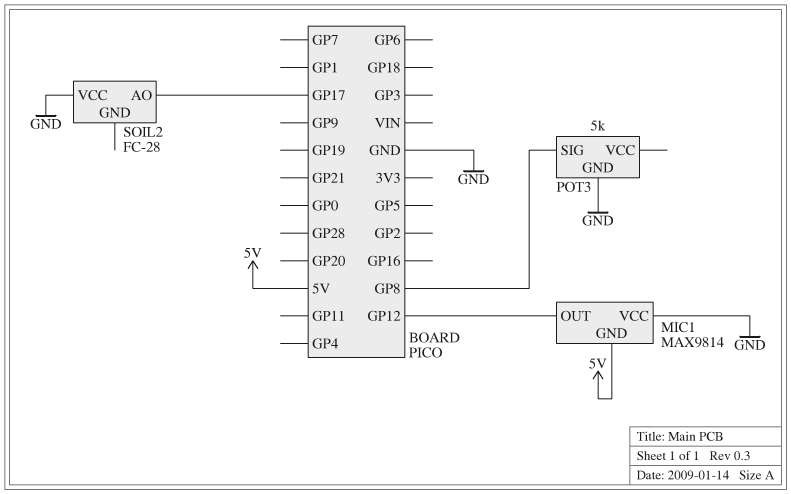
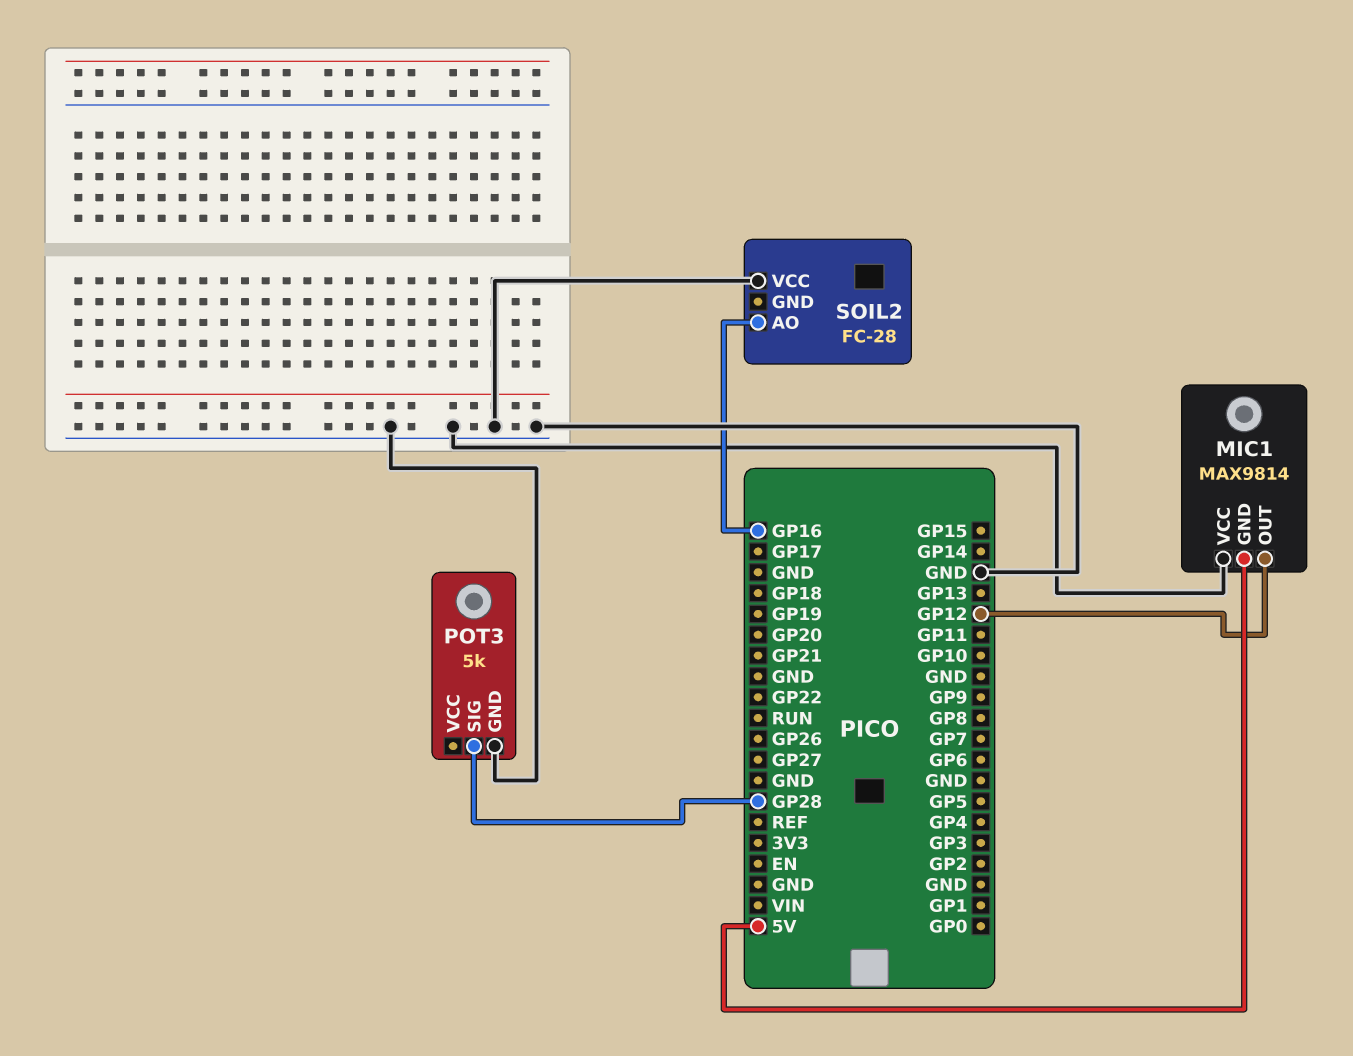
POT3 pin SIG: GP8 -> GP28
SOIL2 pin AO: GP17 -> GP16

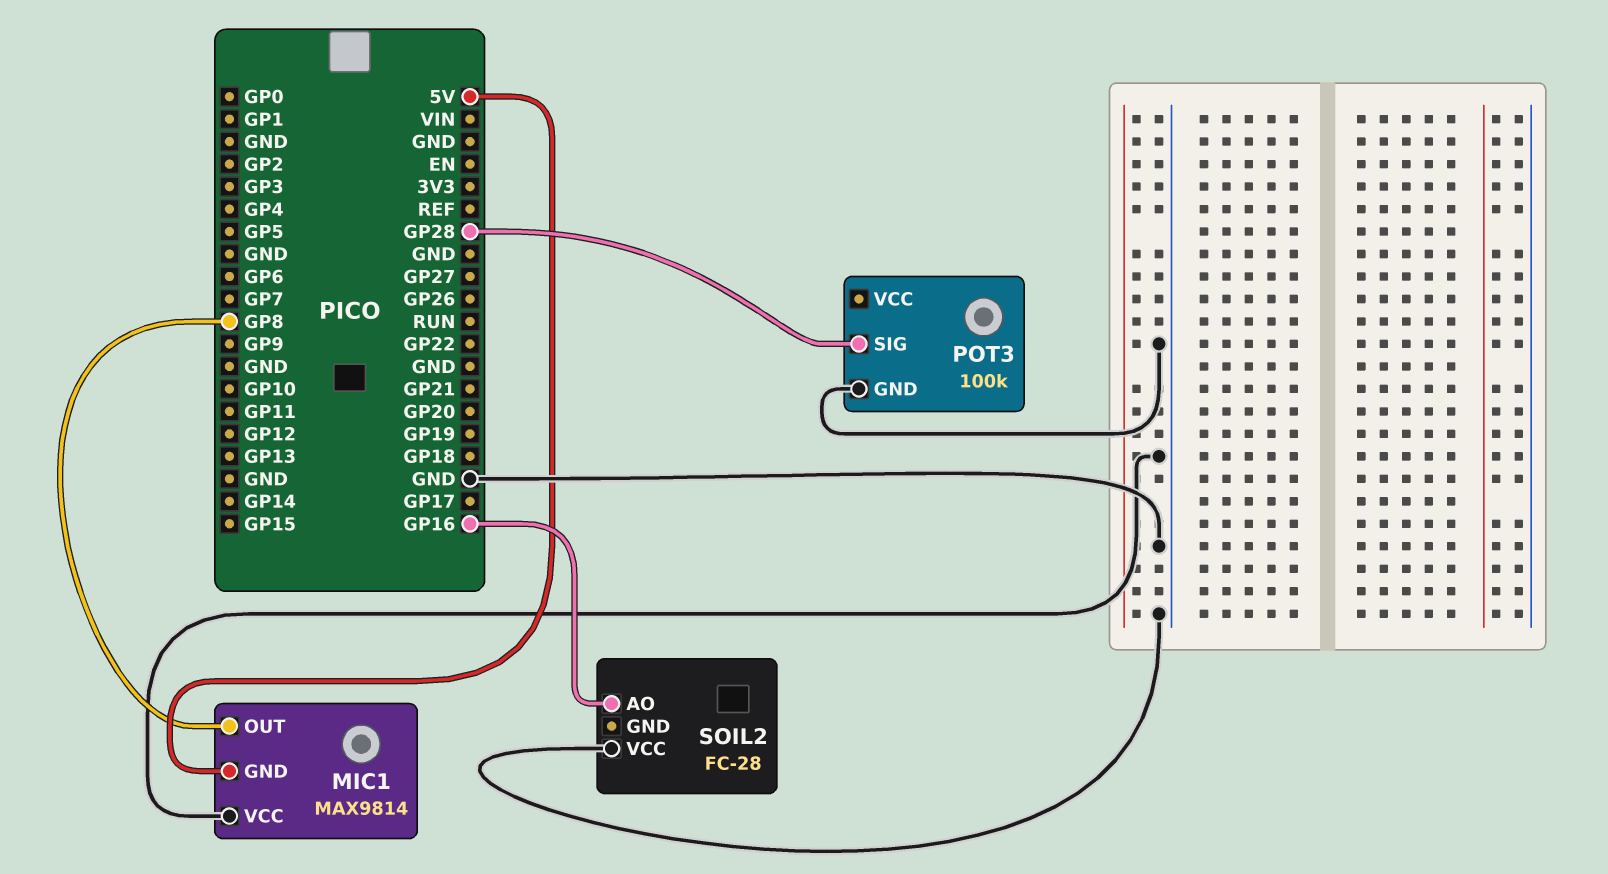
MIC1 pin OUT: GP12 -> GP8
POT3: 5k -> 100k

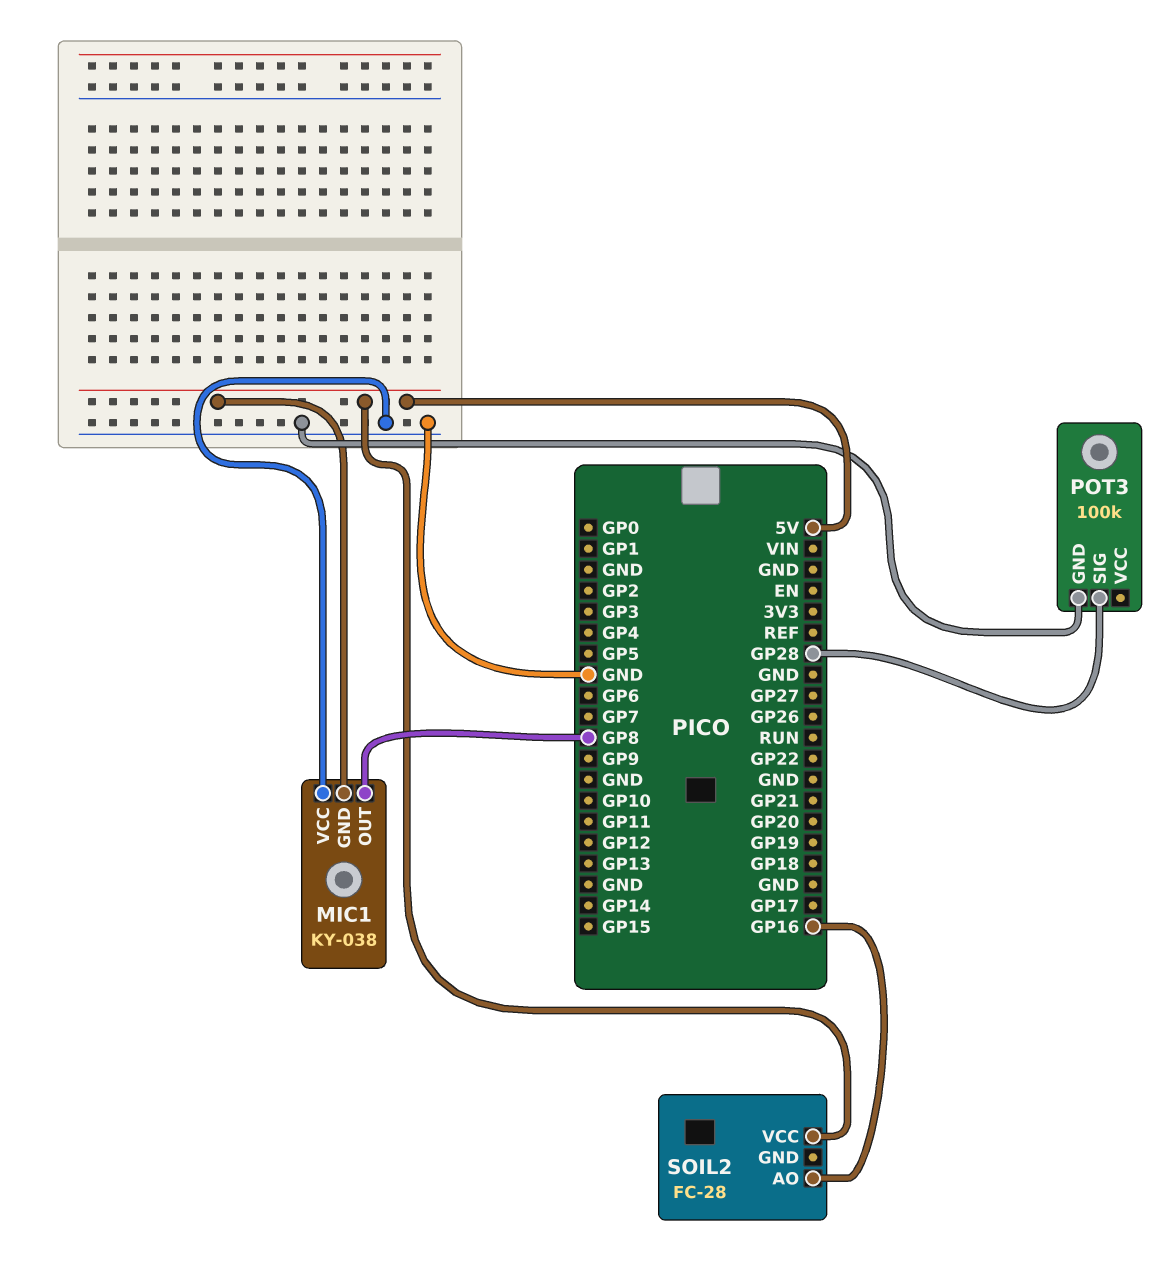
MIC1: MAX9814 -> KY-038
SOIL2 pin VCC: GND -> 5V

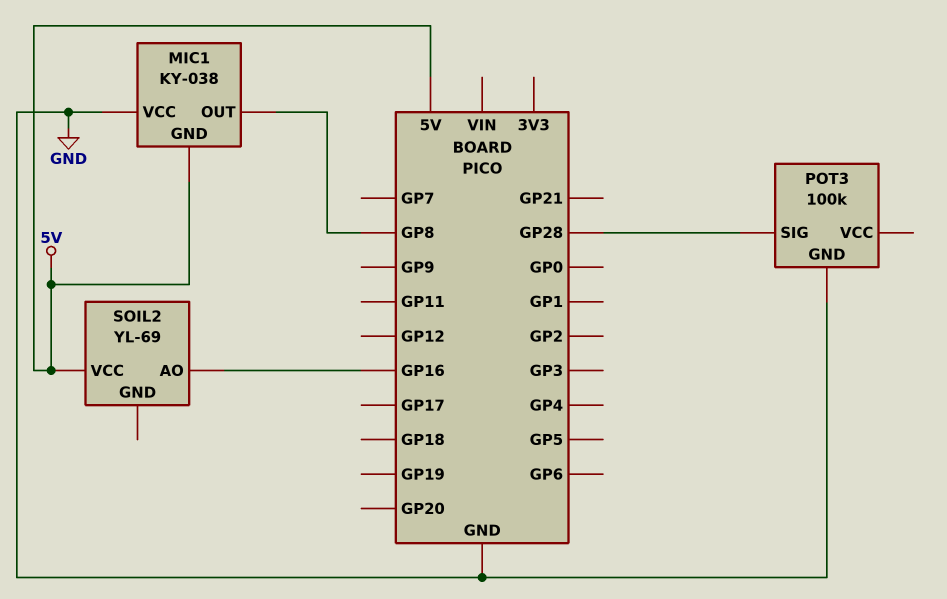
SOIL2: FC-28 -> YL-69

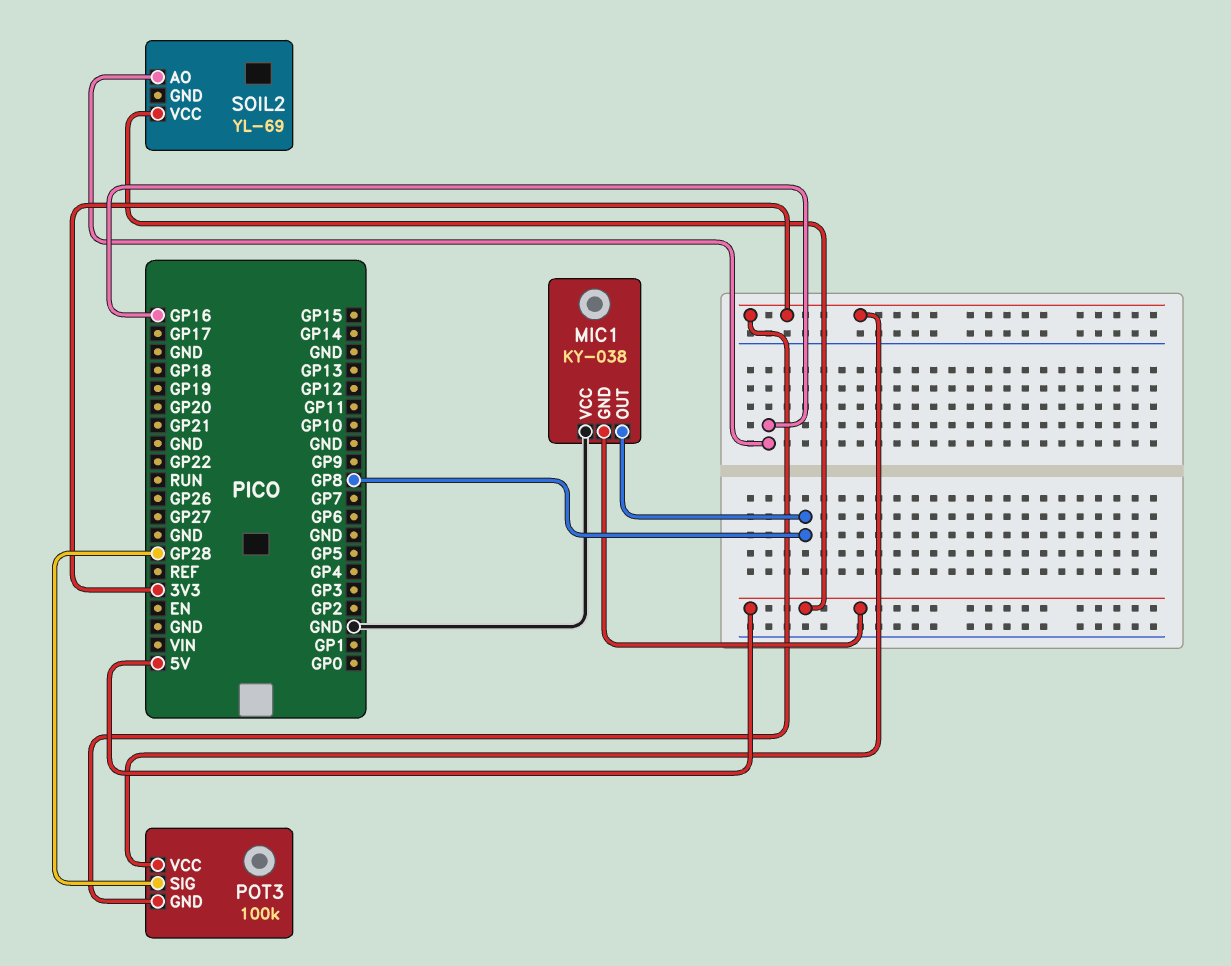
POT3 pin GND: GND -> 3V3
POT3 pin VCC: none -> 3V3

